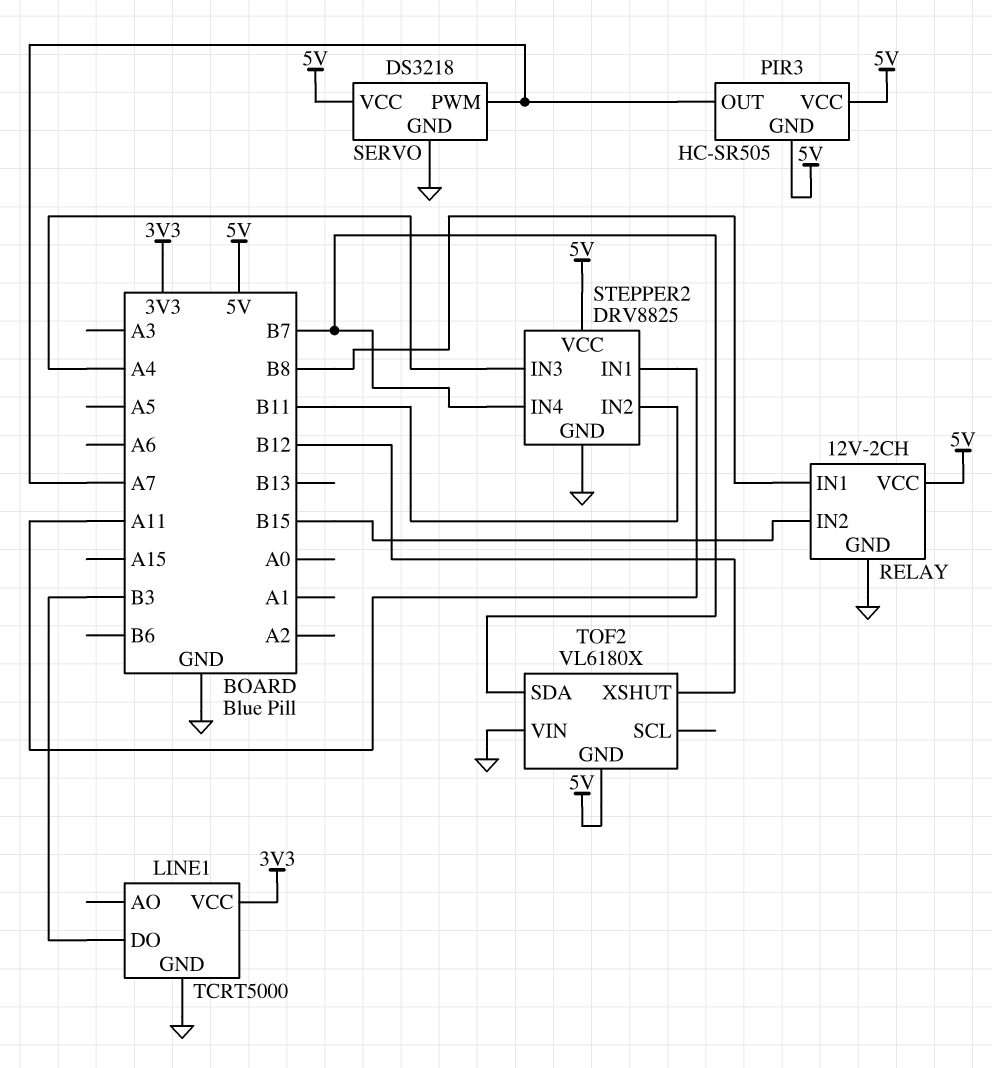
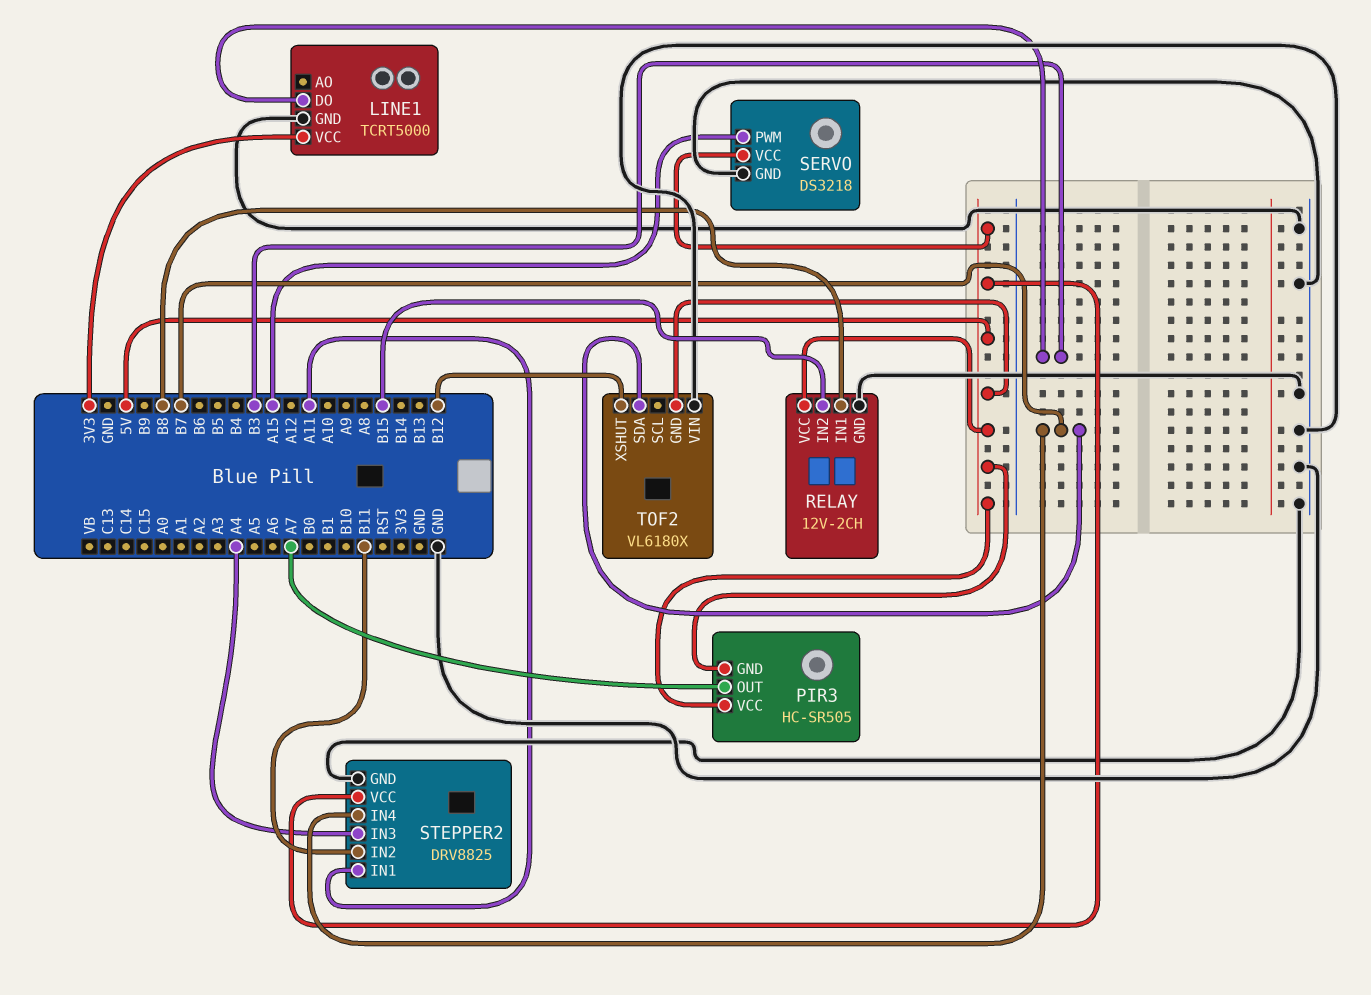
SERVO pin PWM: A7 -> A15

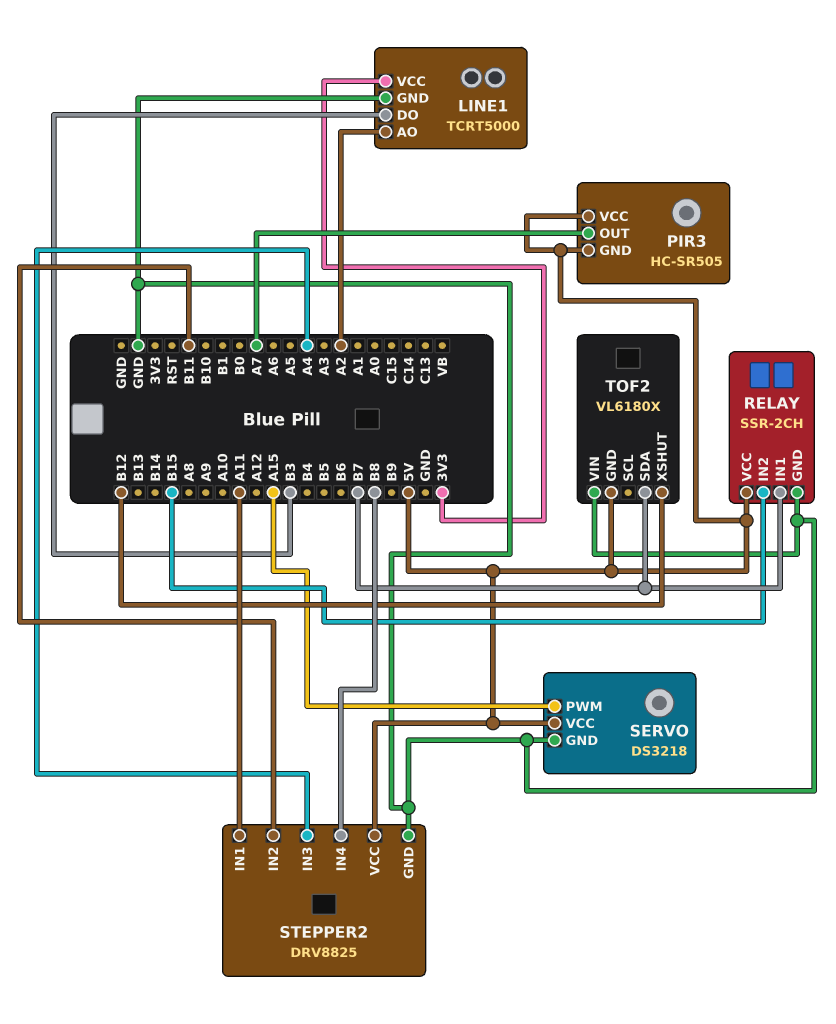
LINE1 pin AO: none -> A2
RELAY: 12V-2CH -> SSR-2CH
RELAY pin IN1: B8 -> B7
STEPPER2 pin IN4: B7 -> B8

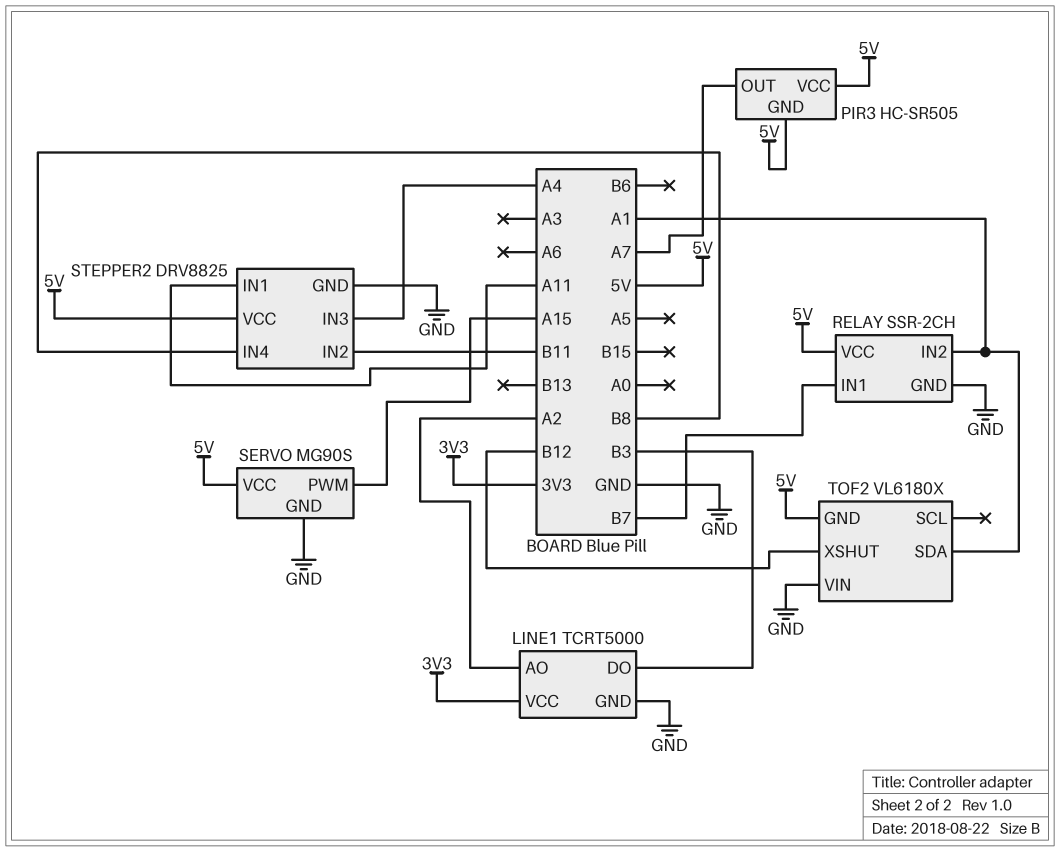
RELAY pin IN2: B15 -> A1
SERVO: DS3218 -> MG90S
TOF2 pin SDA: B7 -> A1

